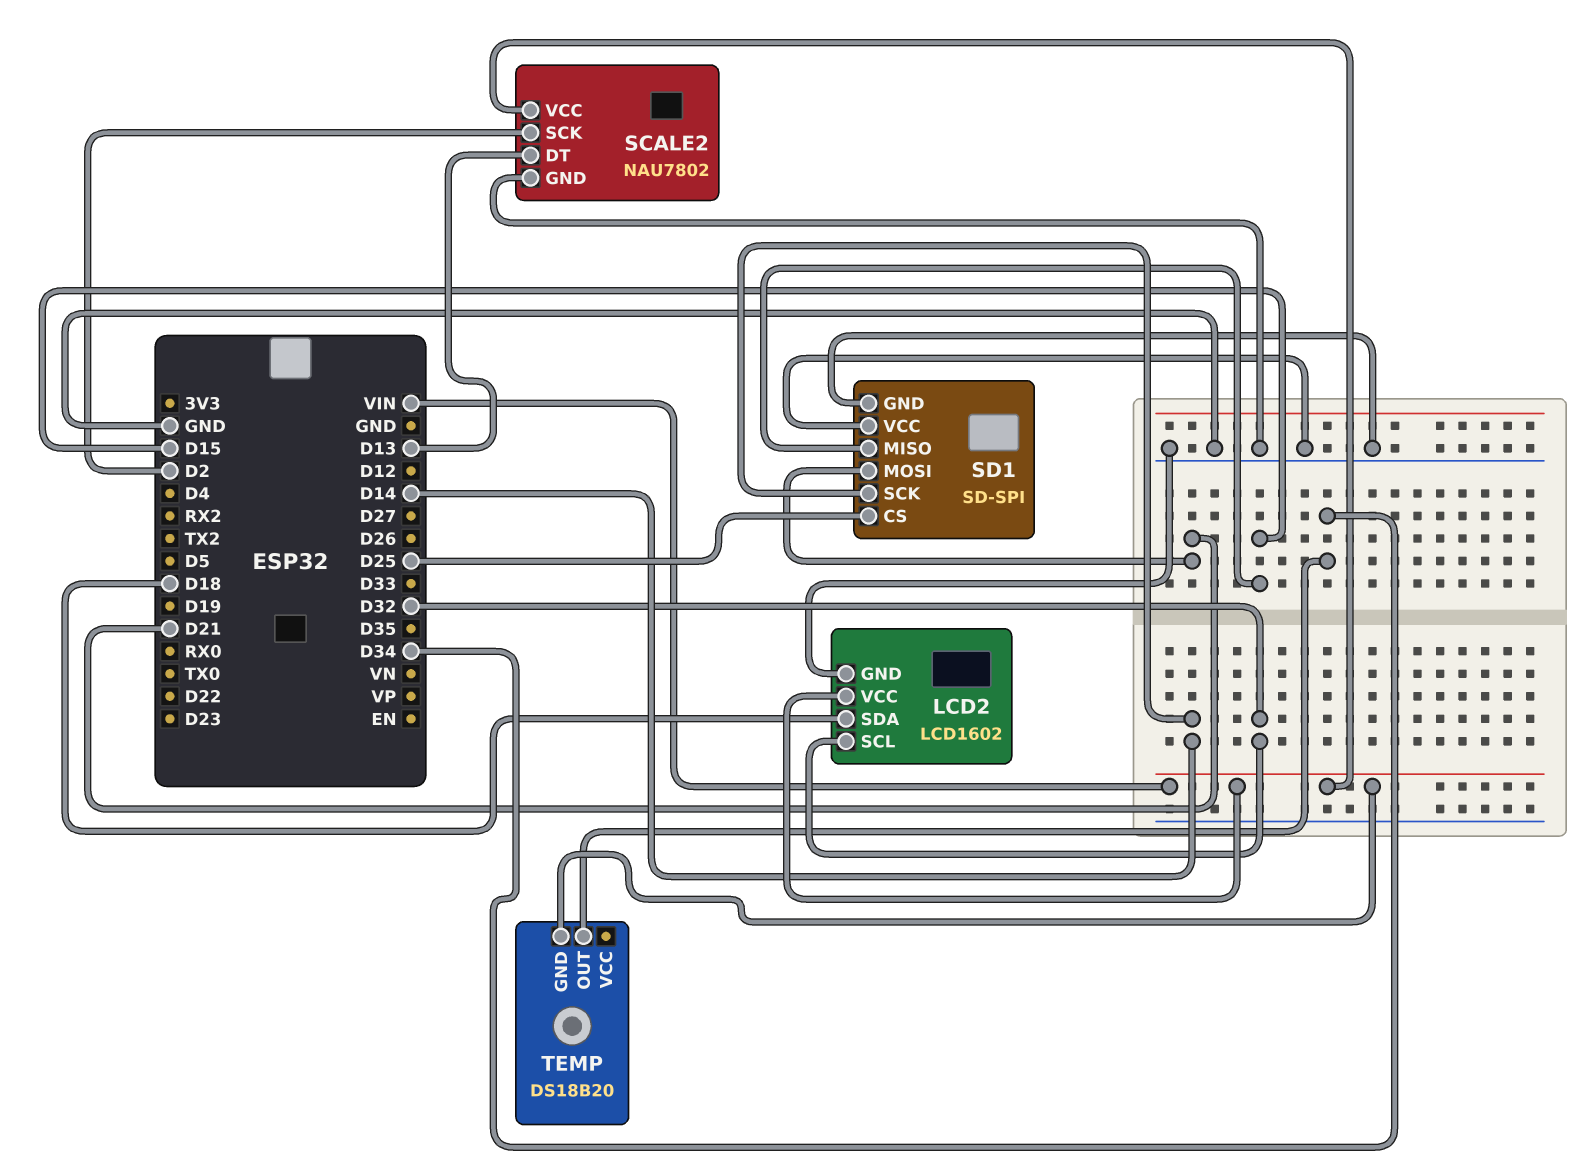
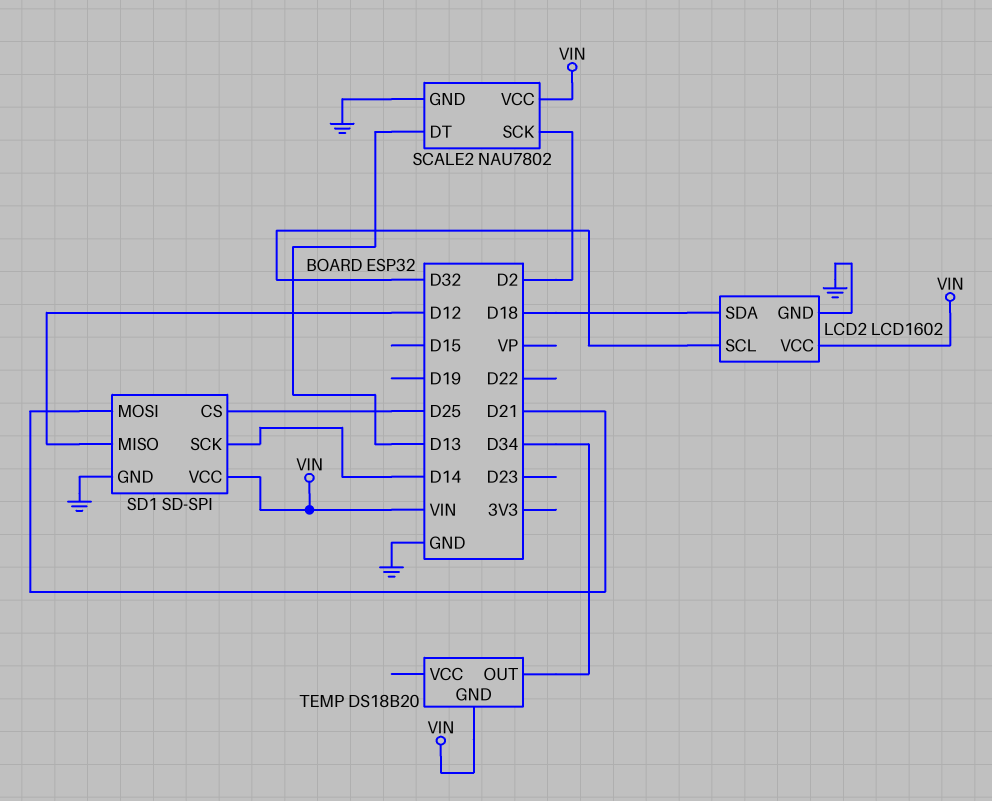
SD1 pin MISO: D15 -> D12
SD1 pin VCC: GND -> VIN

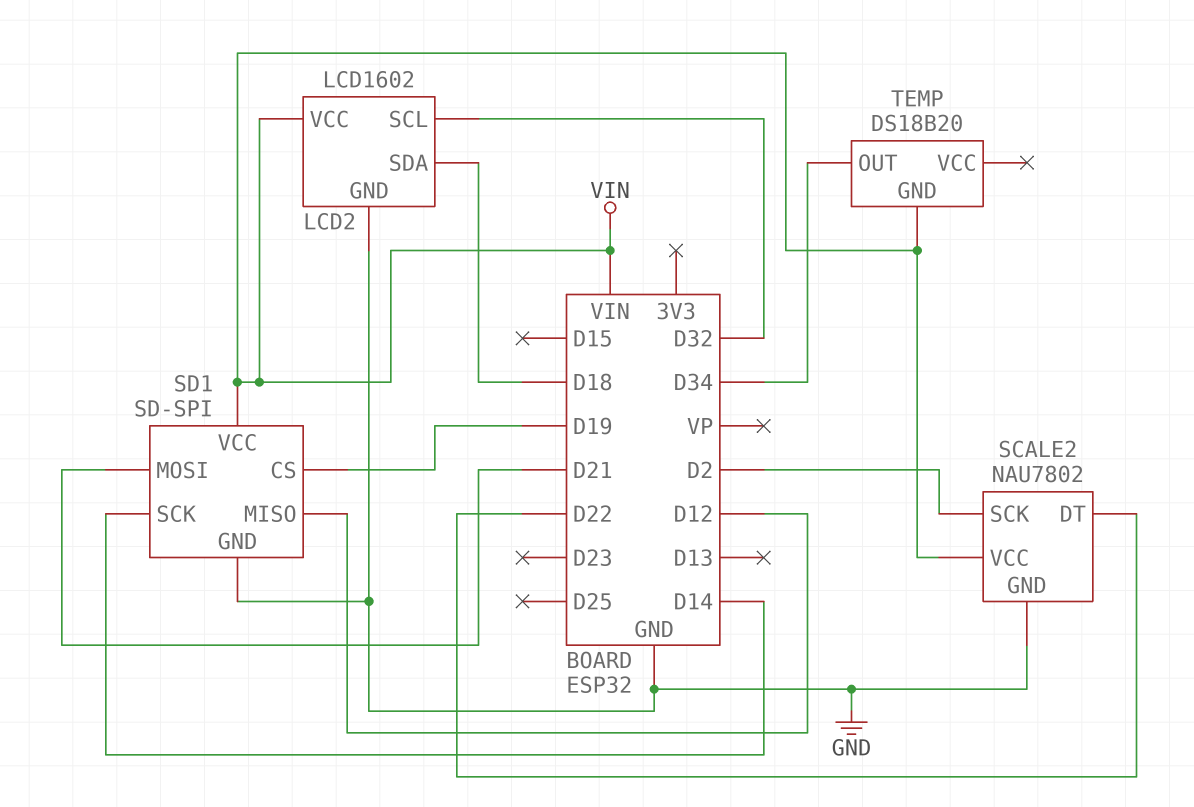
SCALE2 pin DT: D13 -> D22
SD1 pin CS: D25 -> D19

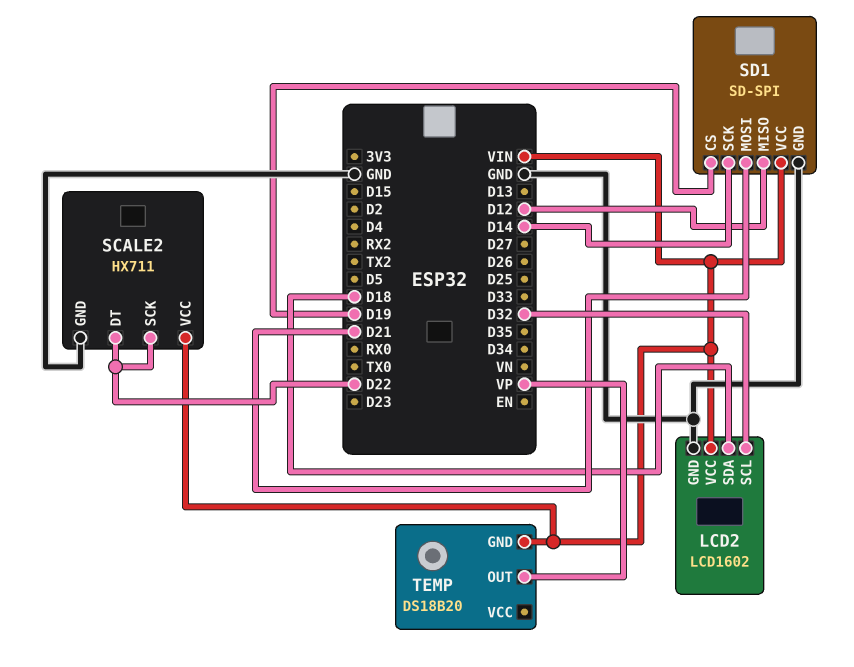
SCALE2: NAU7802 -> HX711
SCALE2 pin SCK: D2 -> D22
TEMP pin OUT: D34 -> VP

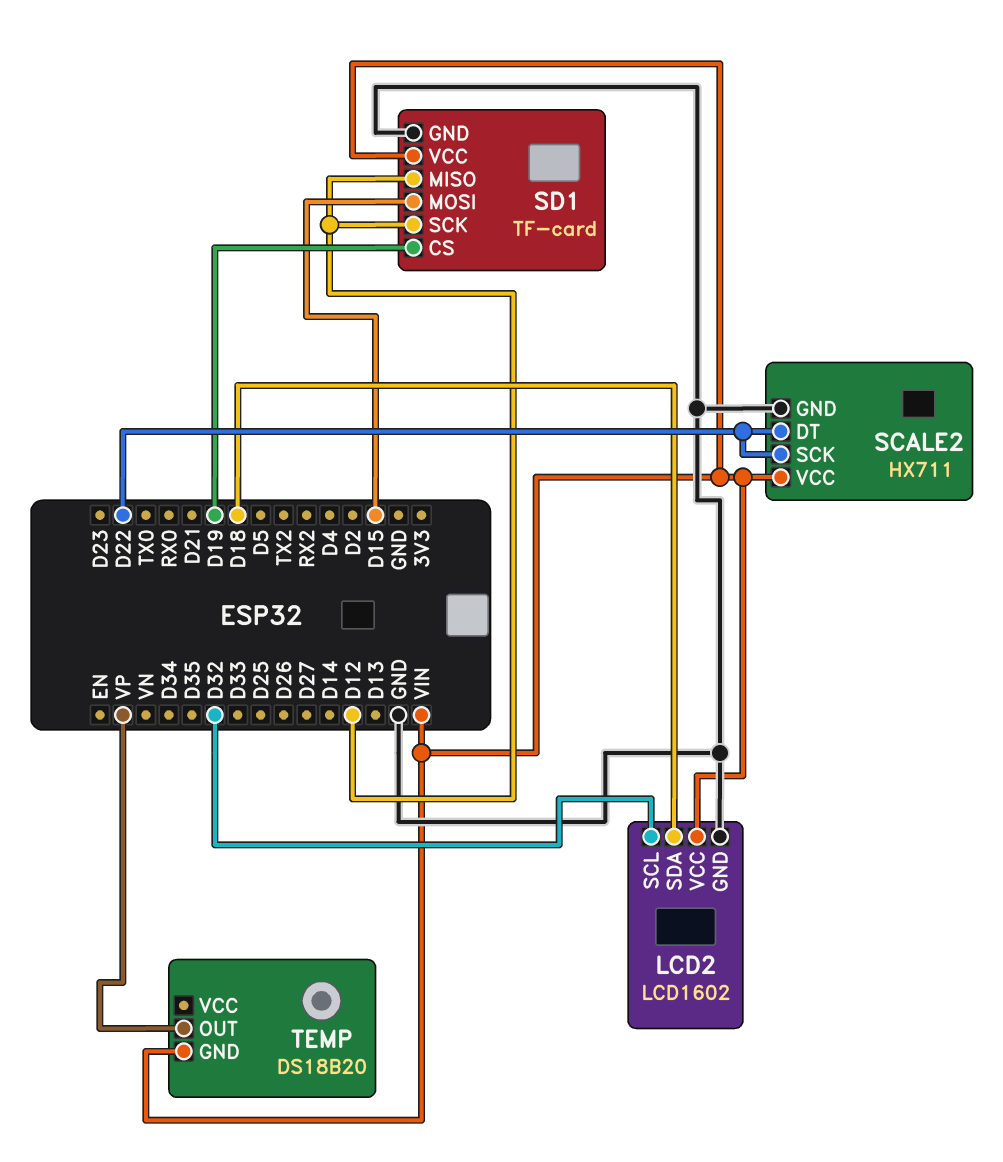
SD1: SD-SPI -> TF-card
SD1 pin MOSI: D21 -> D15
SD1 pin SCK: D14 -> D12

